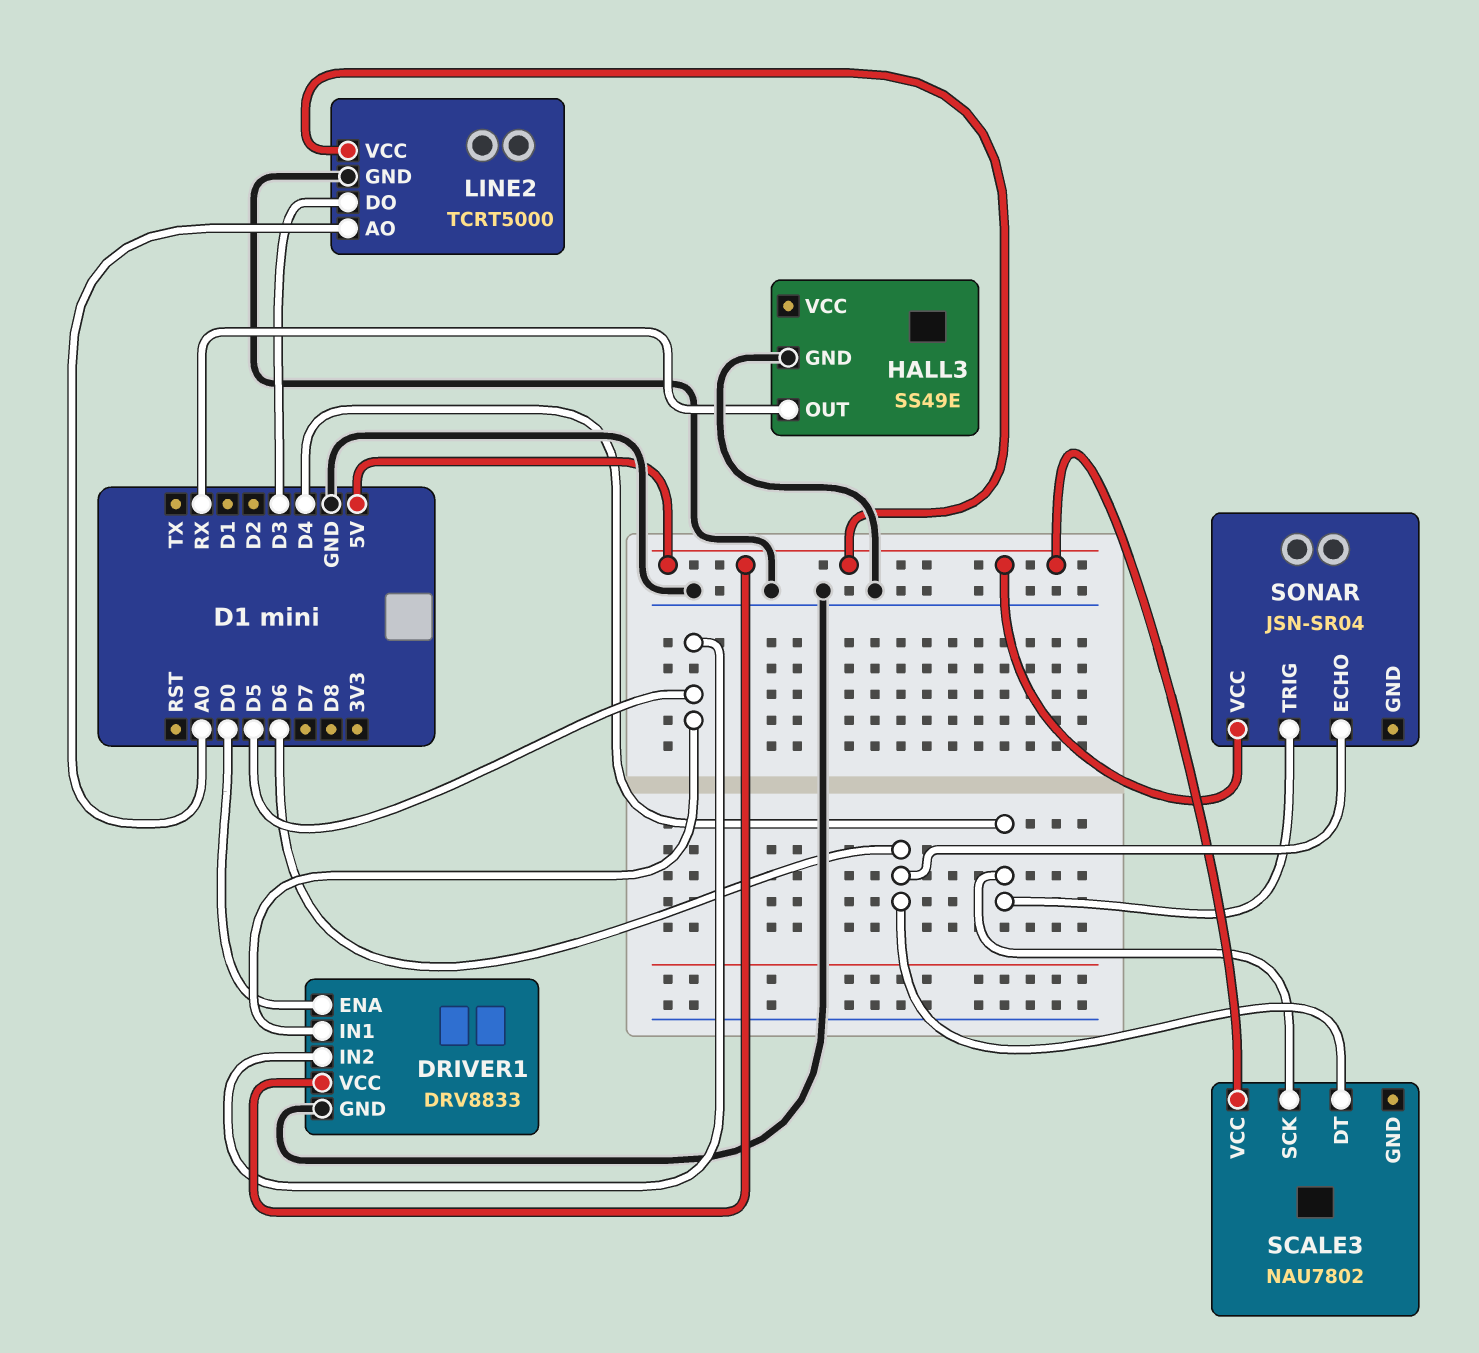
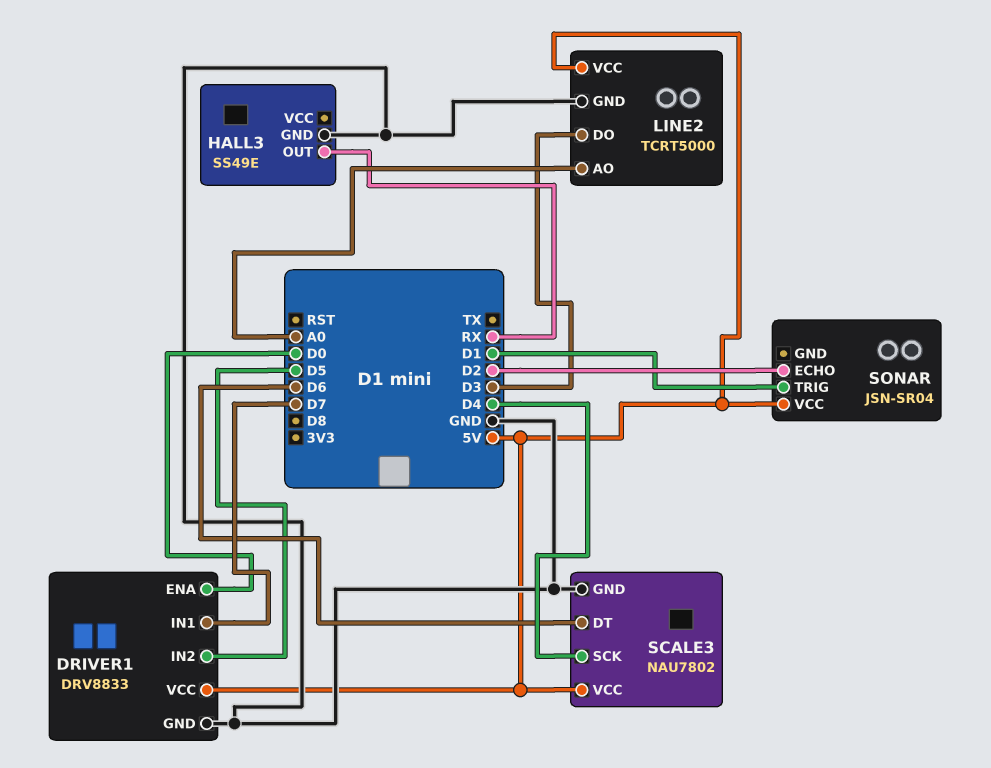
DRIVER1 pin IN1: D5 -> D7
SCALE3 pin GND: none -> GND
SONAR pin ECHO: D6 -> D2
SONAR pin TRIG: D4 -> D1

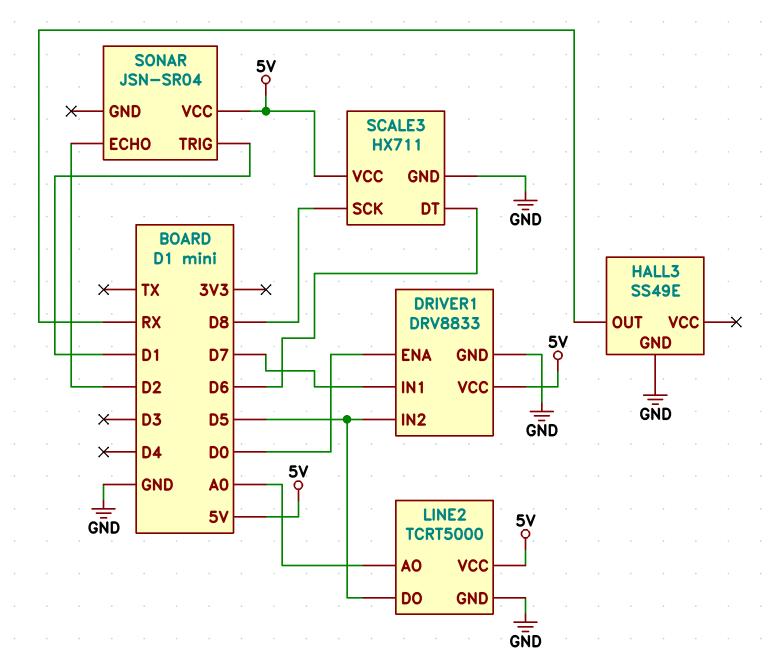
LINE2 pin DO: D3 -> D5
SCALE3: NAU7802 -> HX711
SCALE3 pin SCK: D4 -> D8

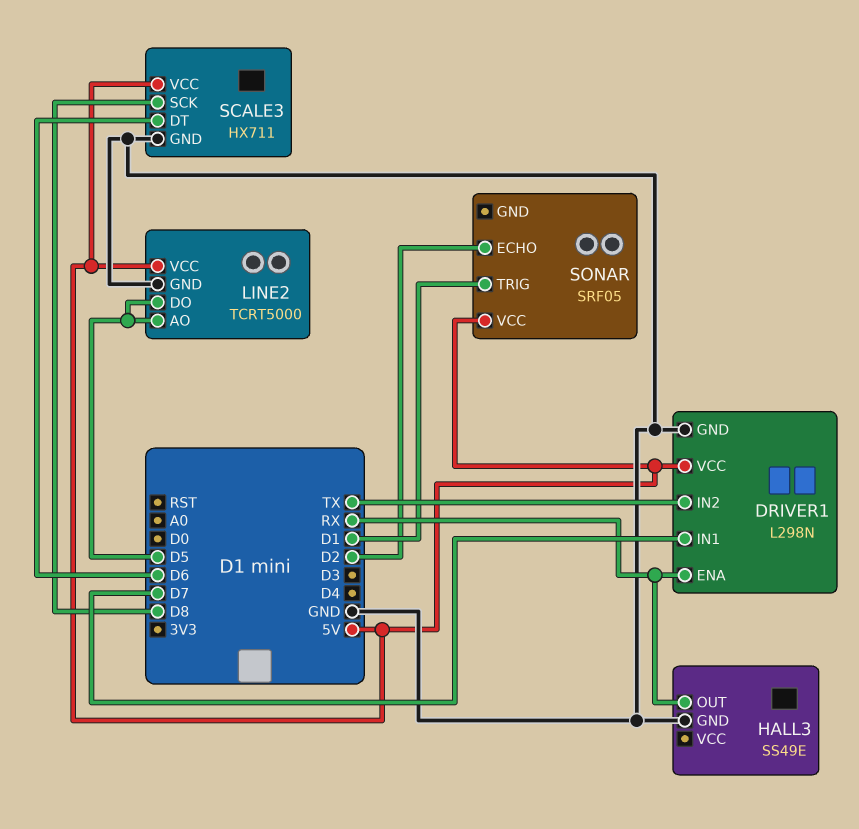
DRIVER1: DRV8833 -> L298N
DRIVER1 pin ENA: D0 -> RX
DRIVER1 pin IN2: D5 -> TX
LINE2 pin AO: A0 -> D5
SONAR: JSN-SR04 -> SRF05

